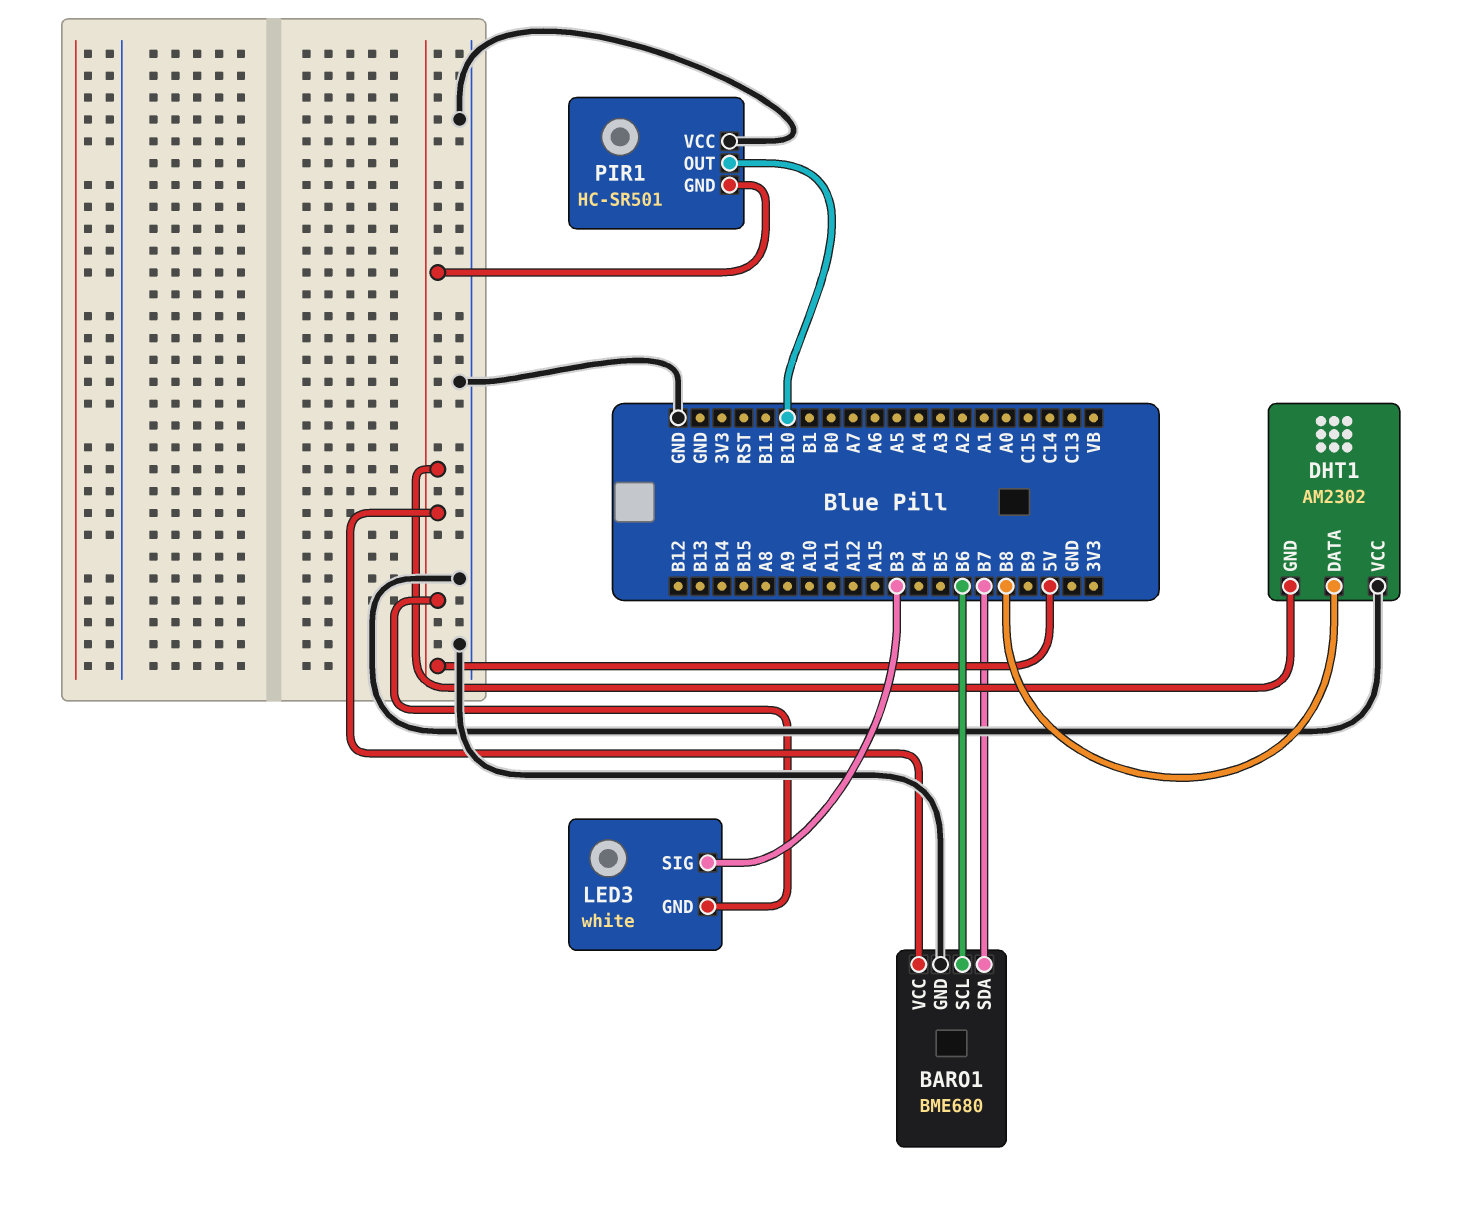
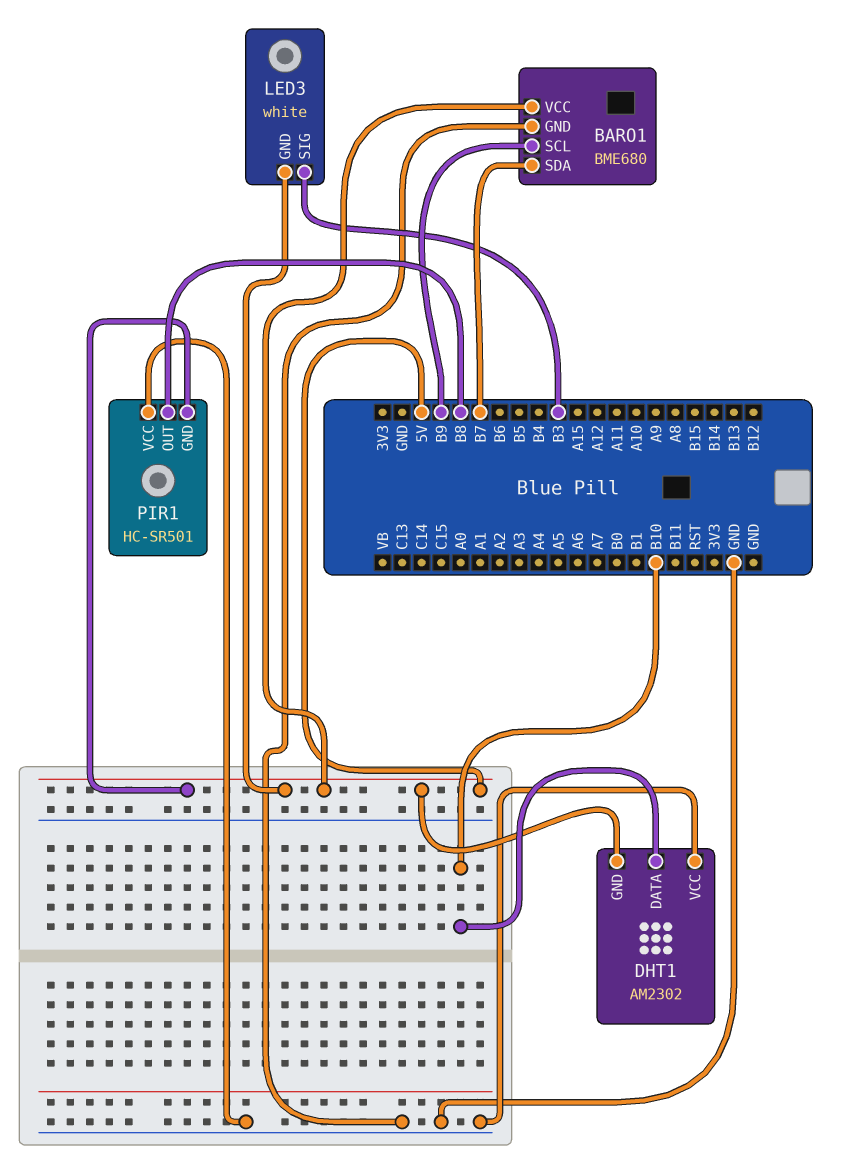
BARO1 pin SCL: B6 -> B9
DHT1 pin DATA: B8 -> B10
PIR1 pin OUT: B10 -> B8

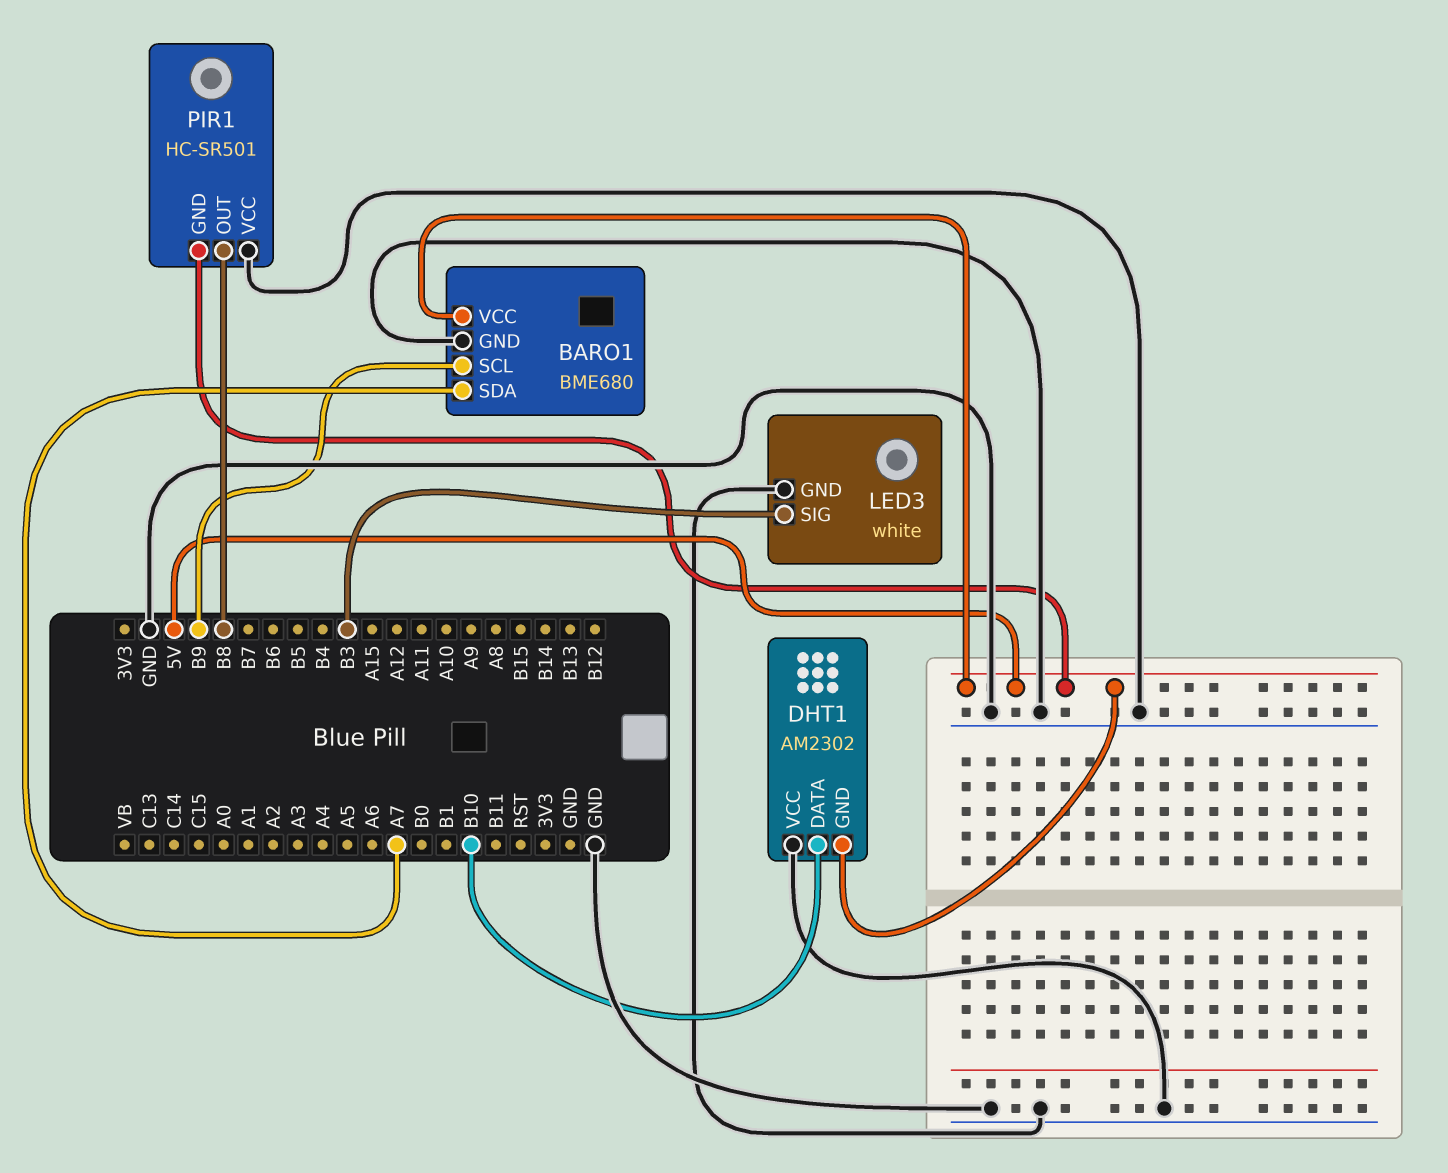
BARO1 pin SDA: B7 -> A7
LED3 pin GND: 5V -> GND

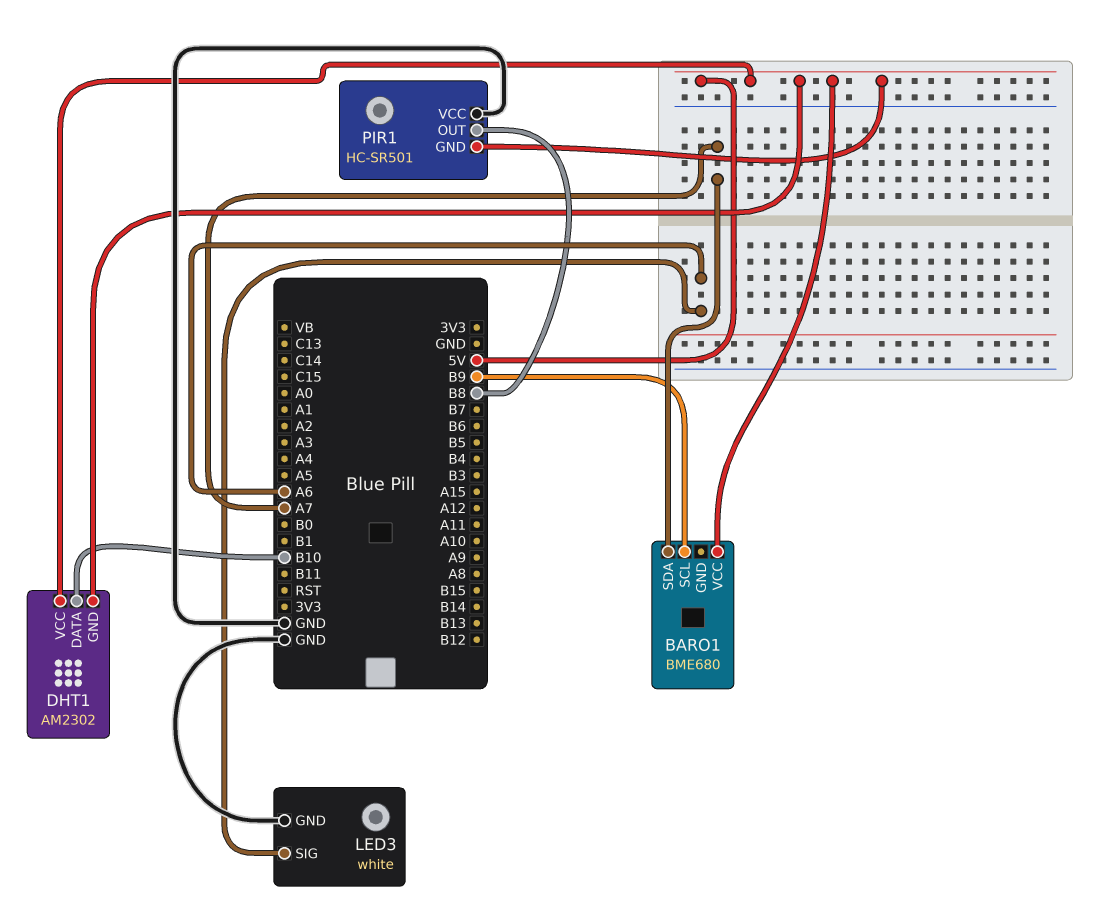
BARO1 pin GND: GND -> none
DHT1 pin VCC: GND -> 5V
LED3 pin SIG: B3 -> A6

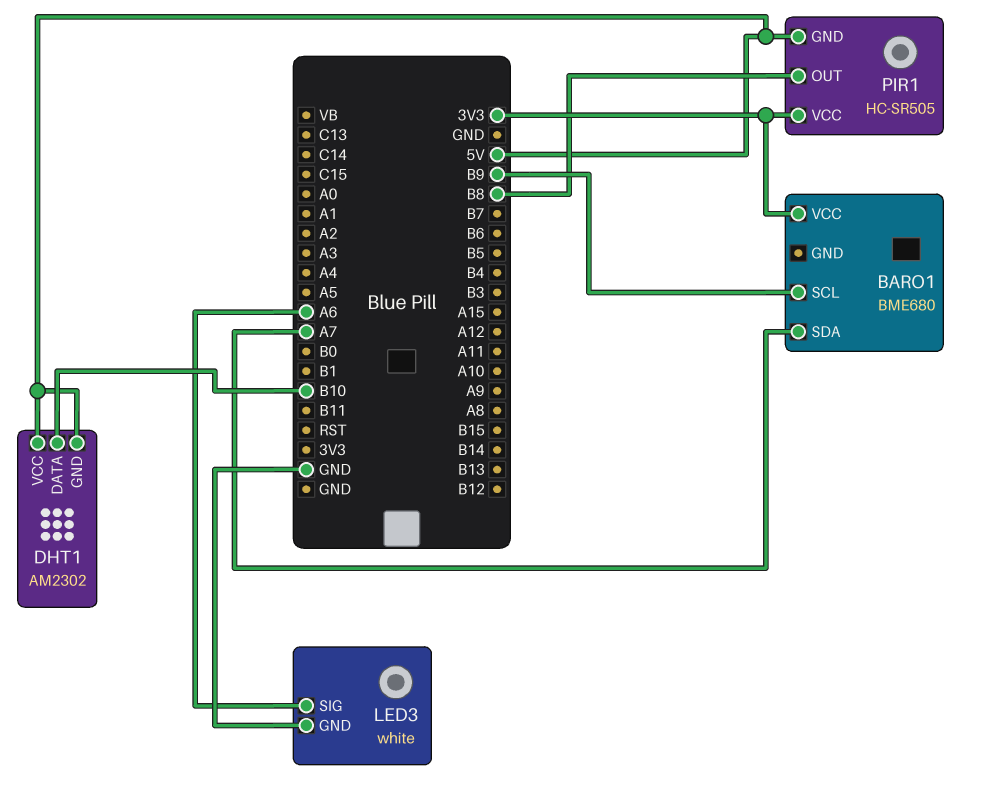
BARO1 pin VCC: 5V -> 3V3
PIR1: HC-SR501 -> HC-SR505
PIR1 pin VCC: GND -> 3V3

